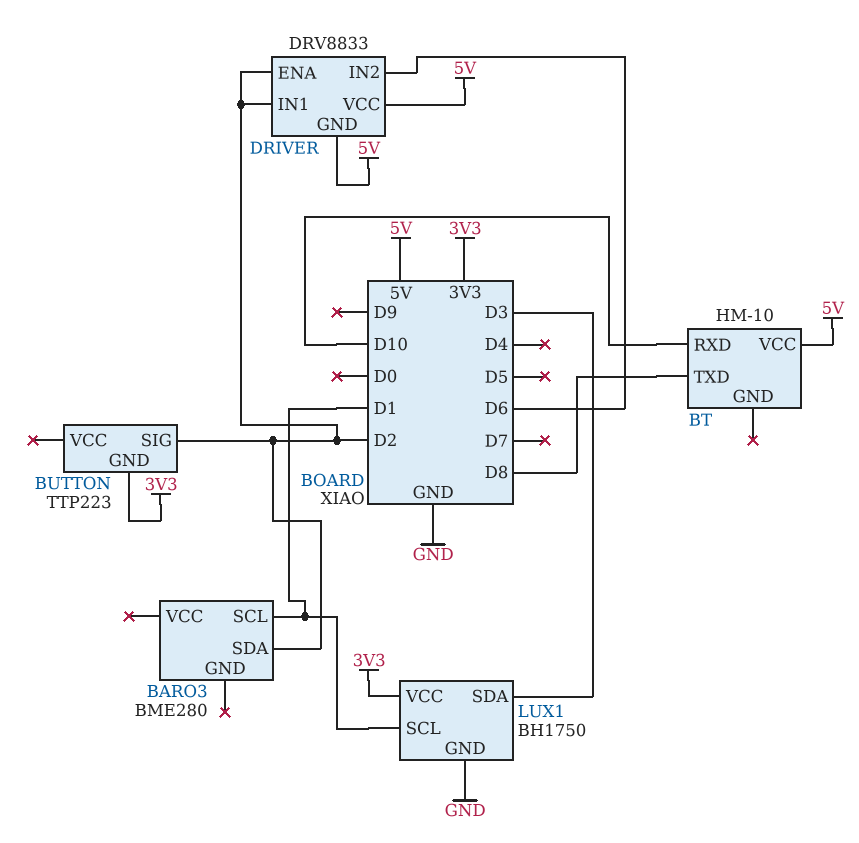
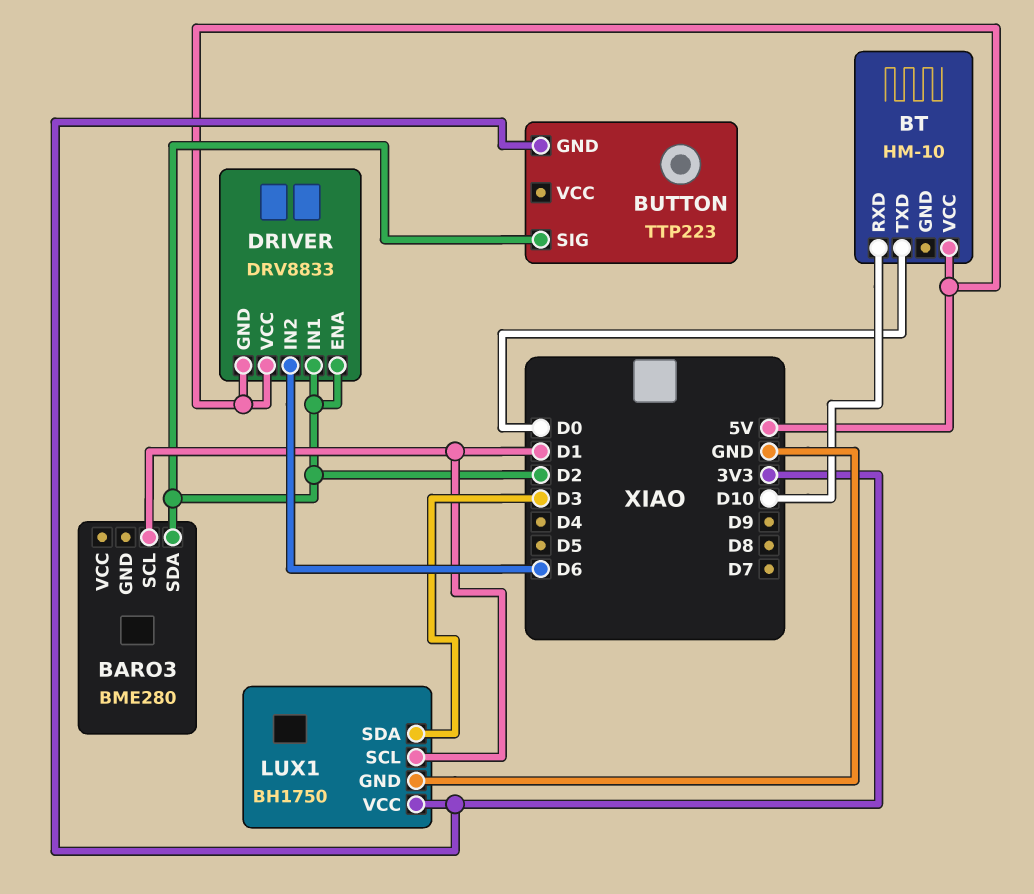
BT pin TXD: D8 -> D0

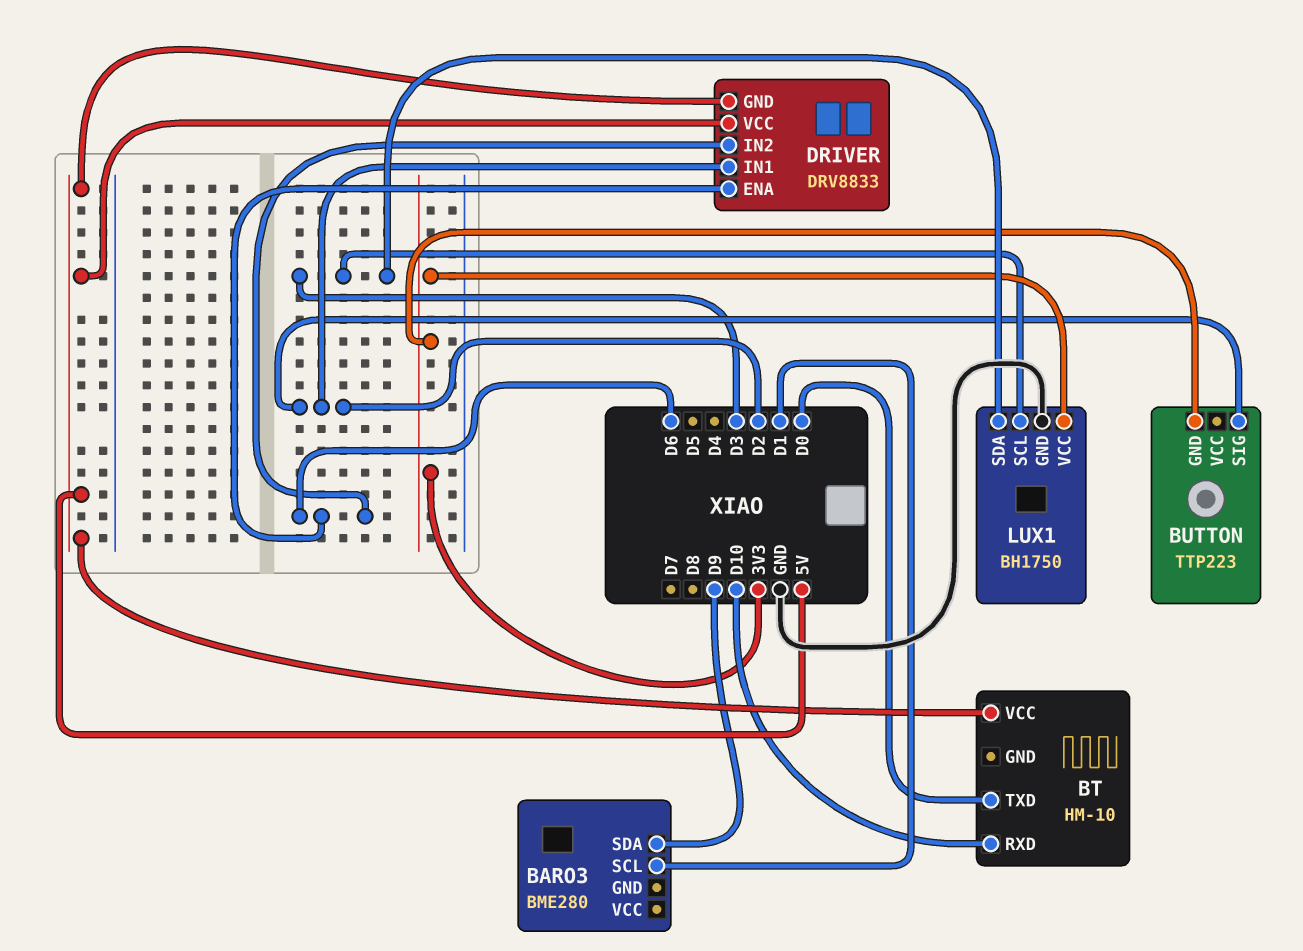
BARO3 pin SDA: D2 -> D9
DRIVER pin ENA: D2 -> D6
LUX1 pin SCL: D1 -> D3

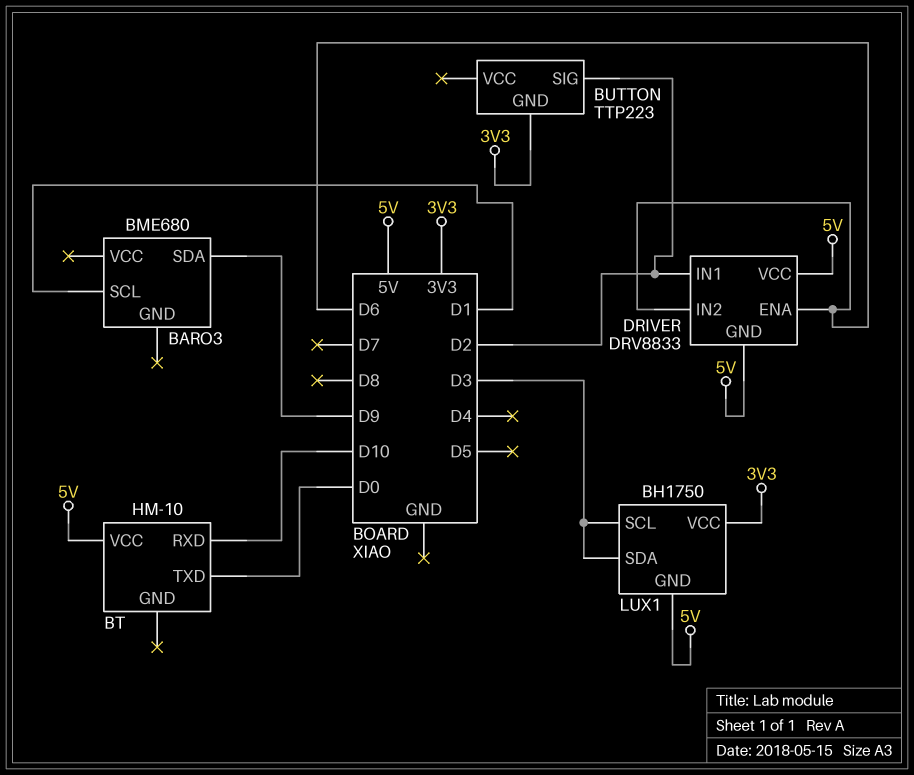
BARO3: BME280 -> BME680
LUX1 pin GND: GND -> 5V

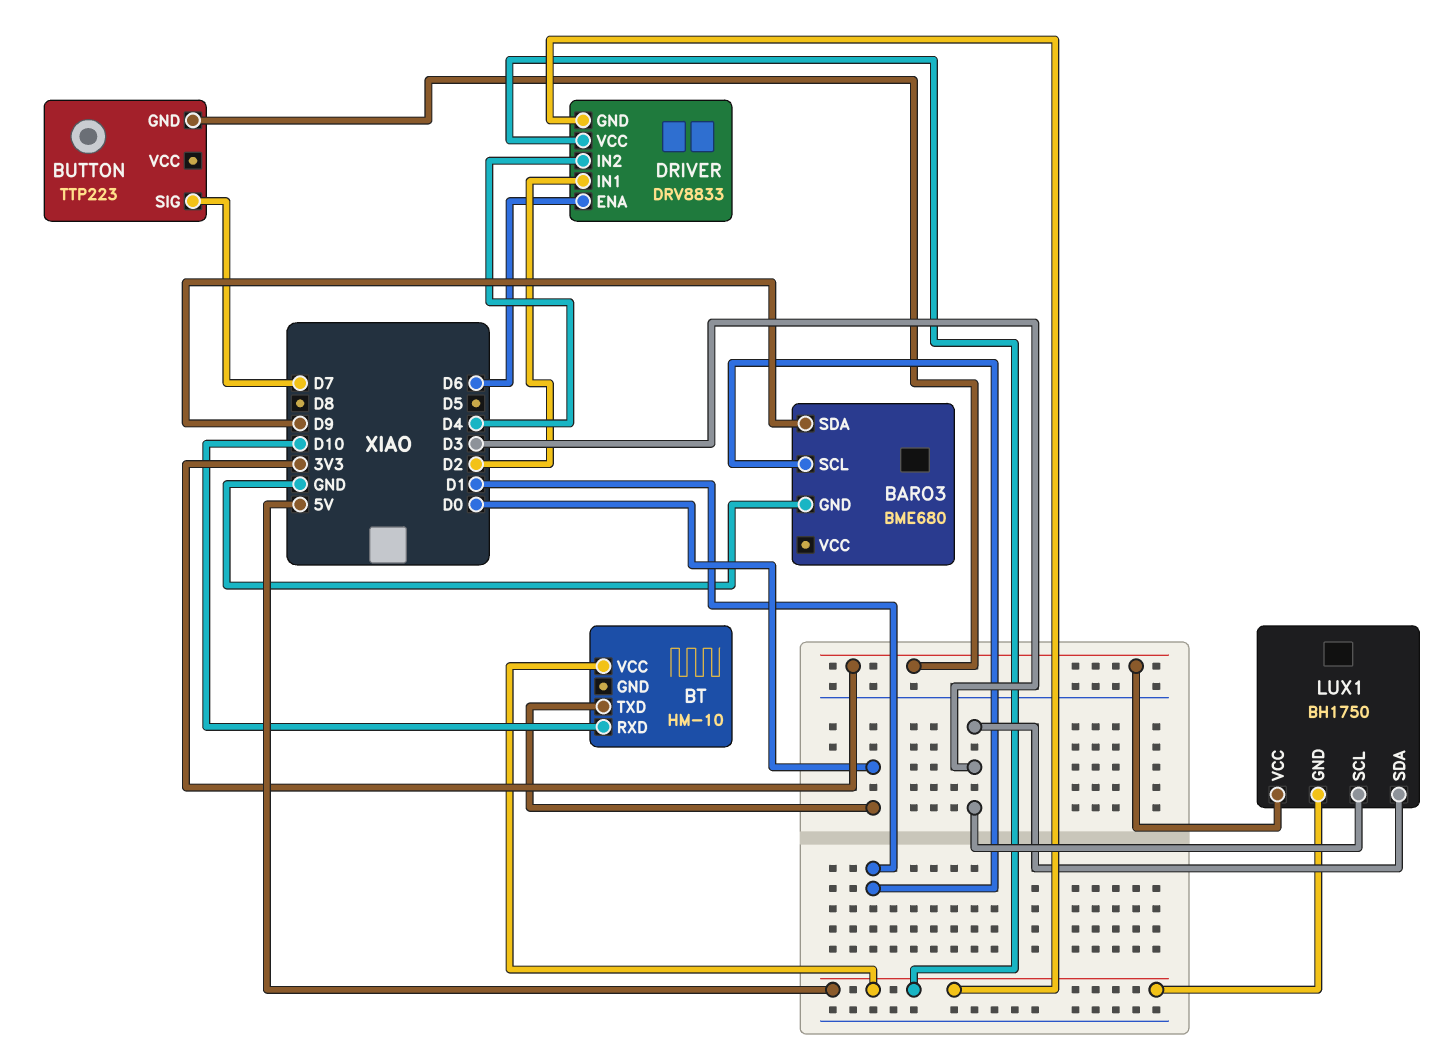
BARO3 pin GND: none -> GND
BUTTON pin SIG: D2 -> D7
DRIVER pin IN2: D6 -> D4

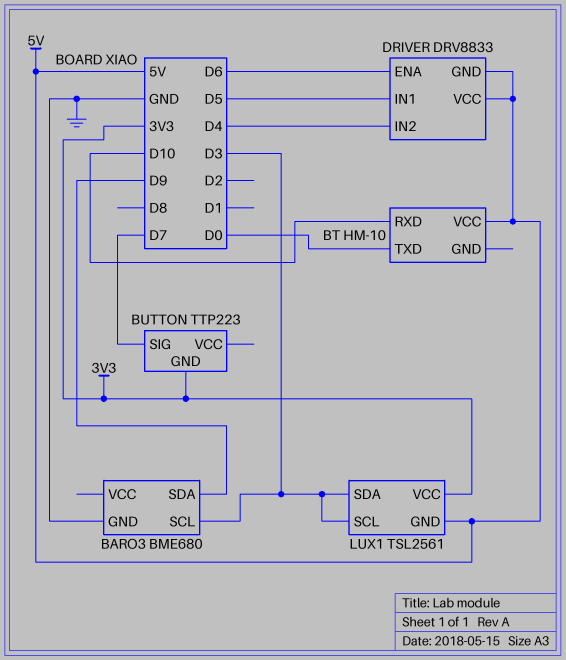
BARO3 pin SCL: D1 -> D3
DRIVER pin IN1: D2 -> D5
LUX1: BH1750 -> TSL2561

